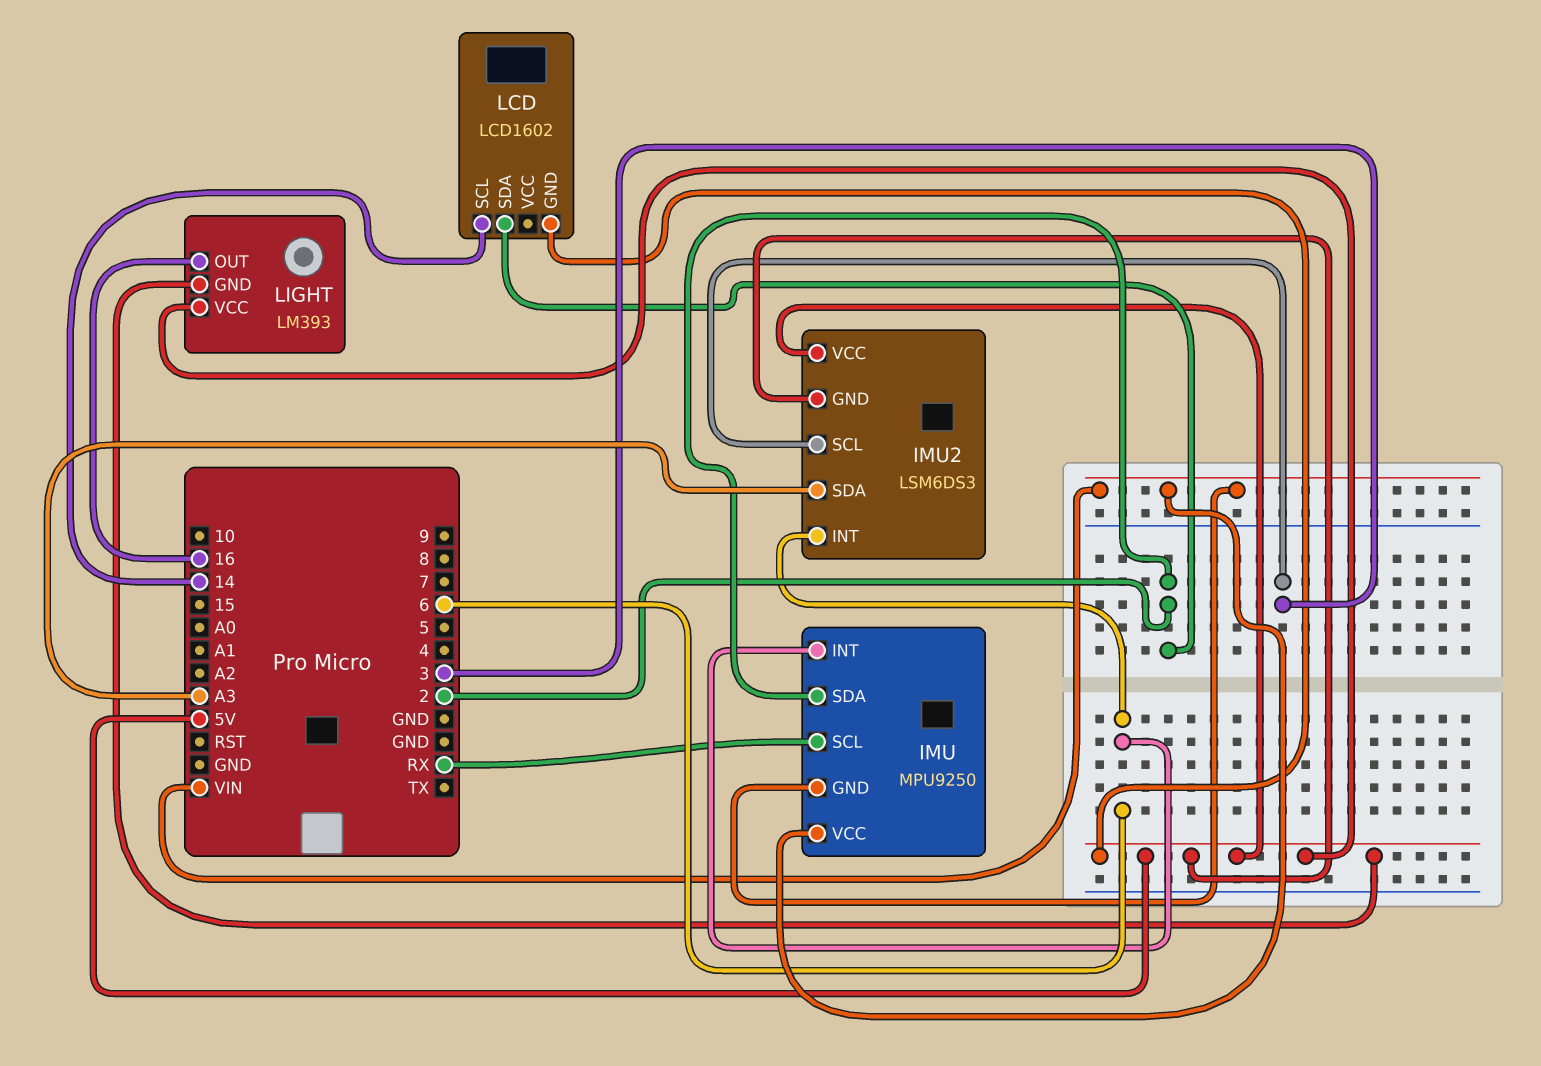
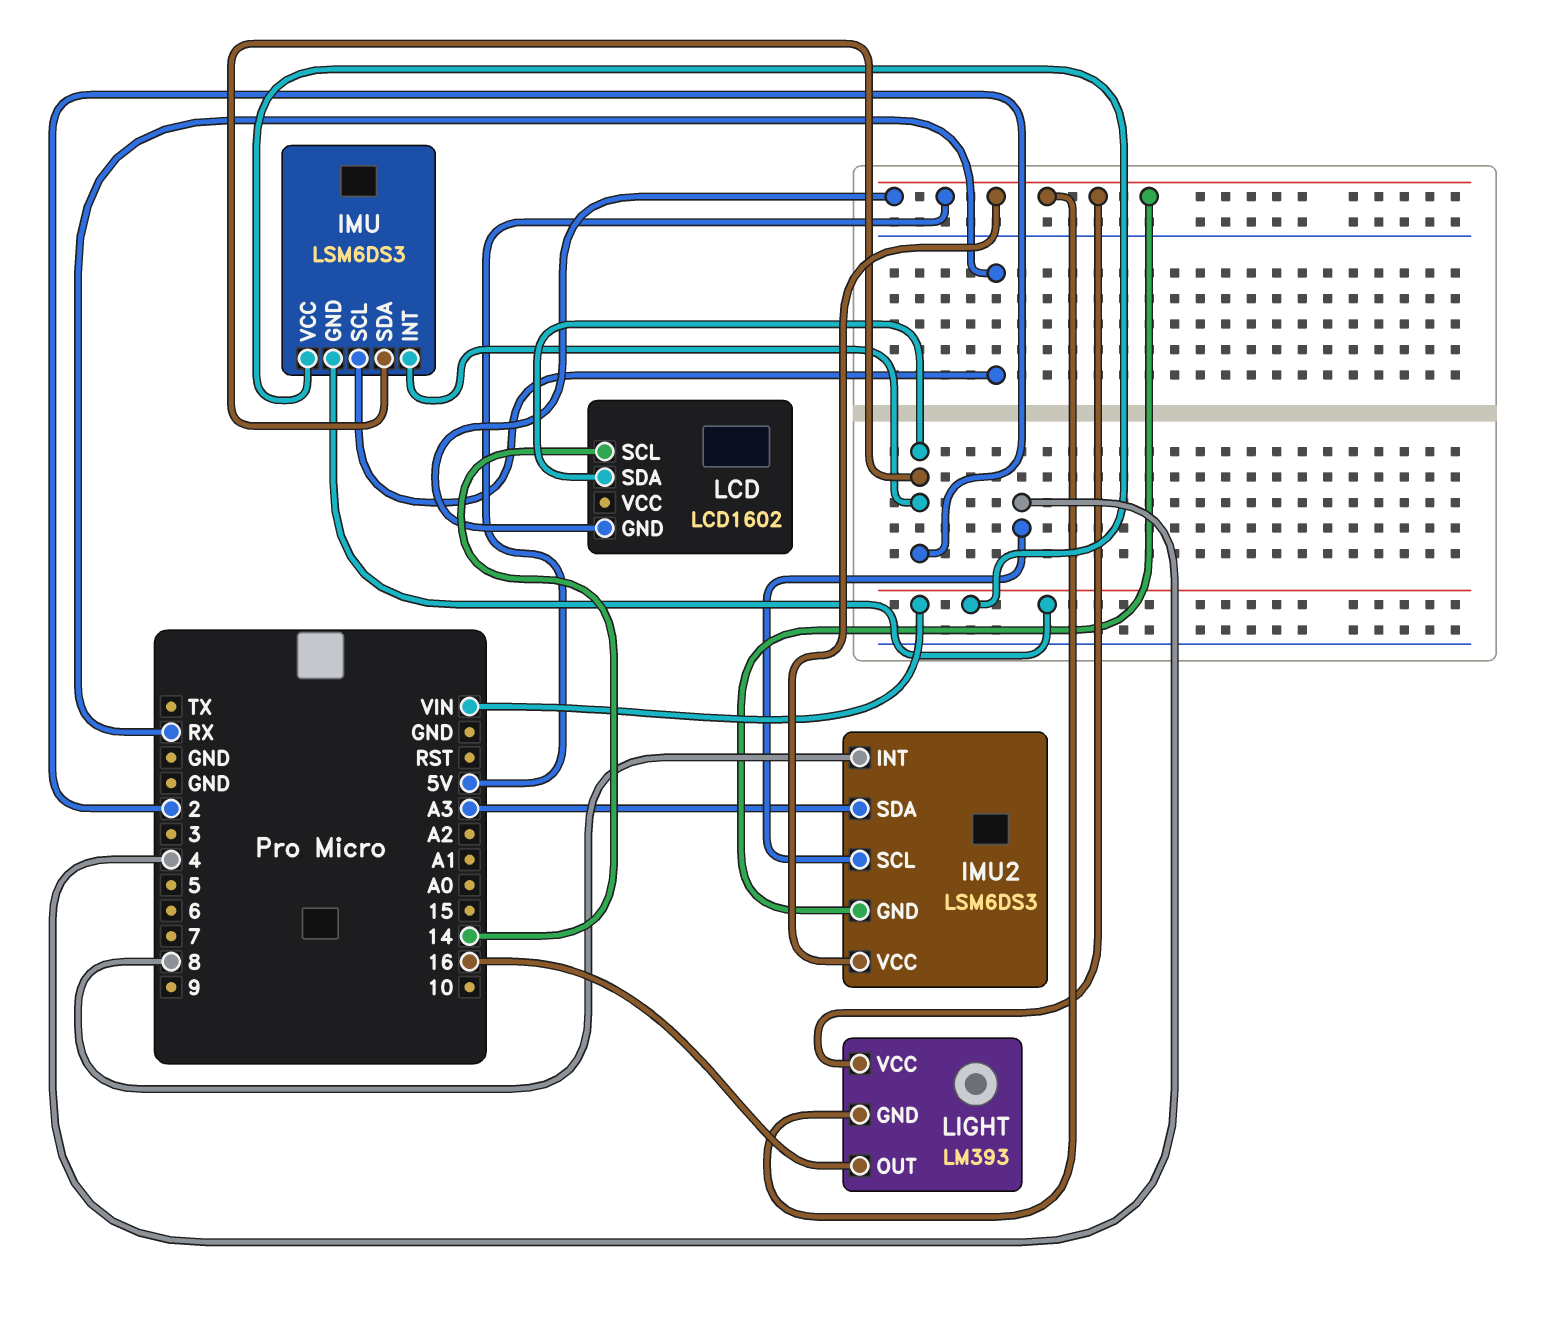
IMU: MPU9250 -> LSM6DS3
IMU pin INT: 6 -> 2
IMU2 pin INT: 6 -> 8
IMU2 pin SCL: 3 -> 4

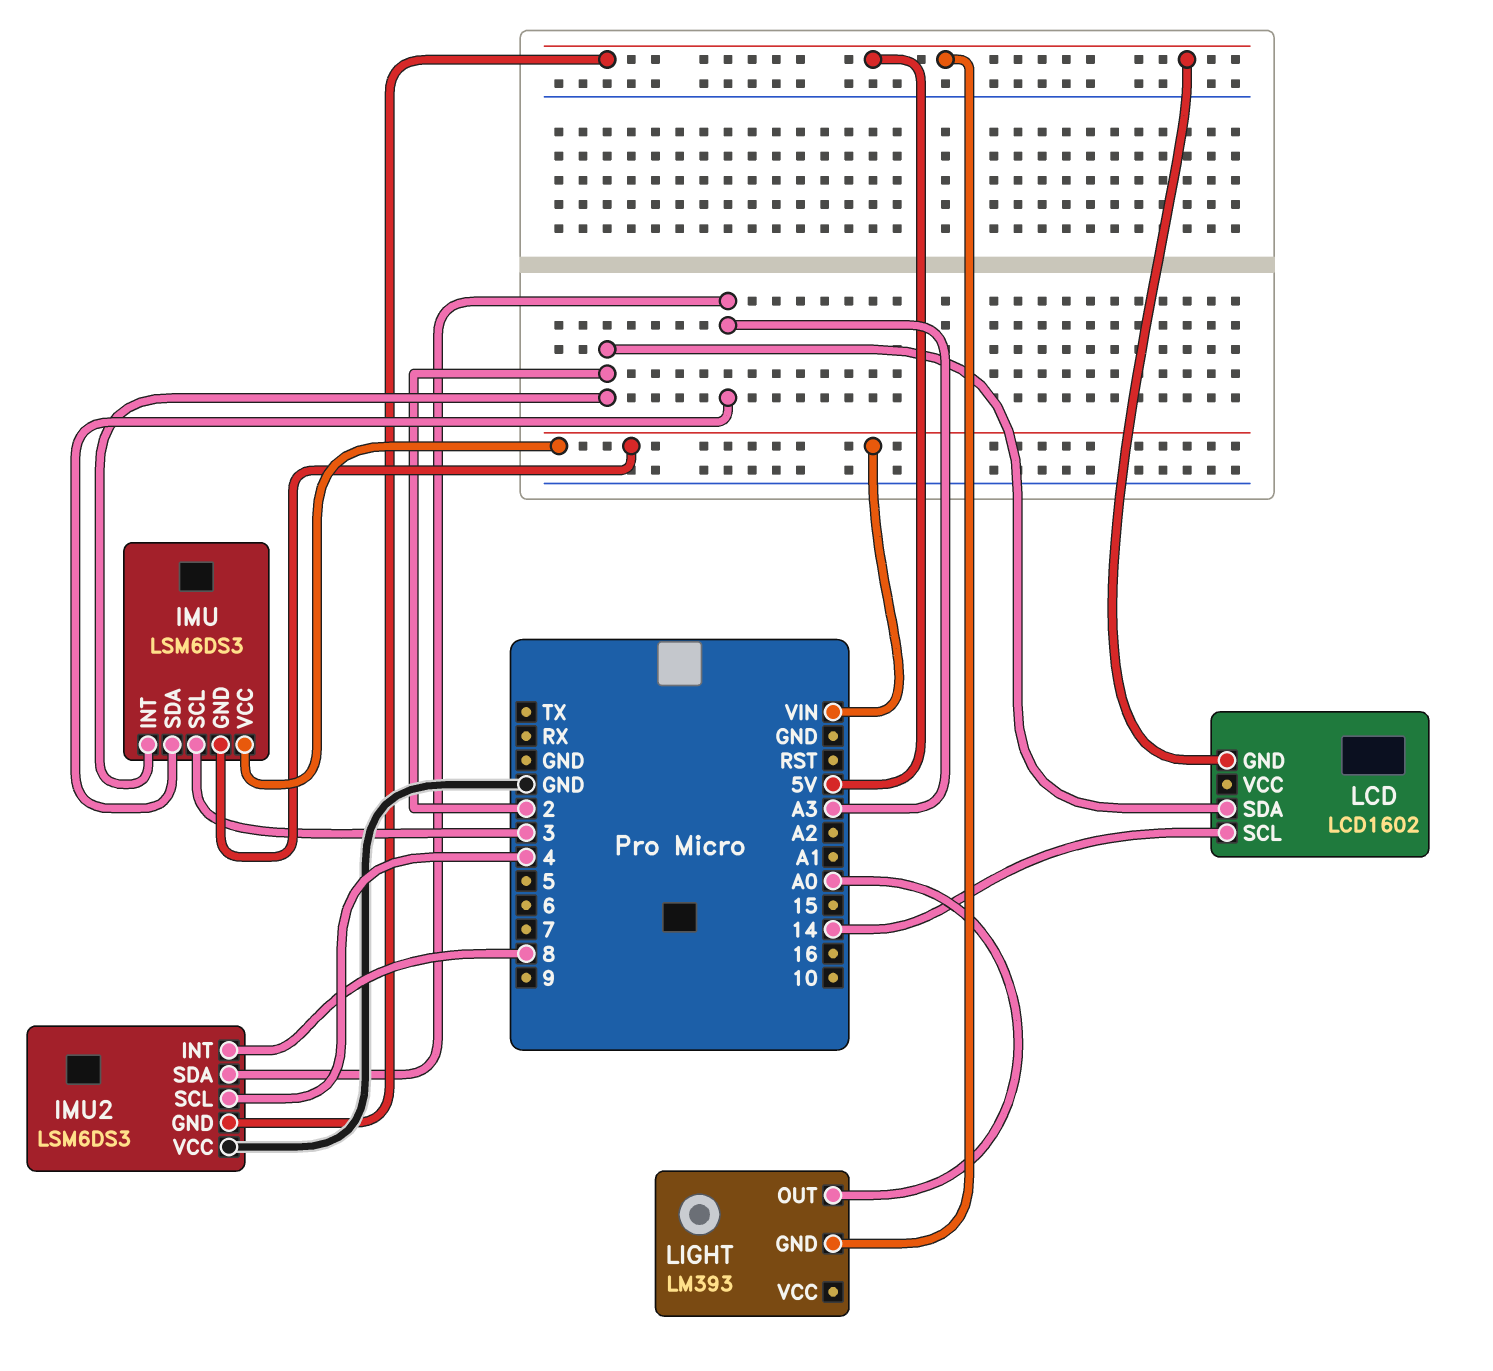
IMU pin SCL: RX -> 3
IMU pin SDA: 2 -> A3
IMU2 pin VCC: 5V -> GND
LIGHT pin OUT: 16 -> A0
LIGHT pin VCC: 5V -> none

